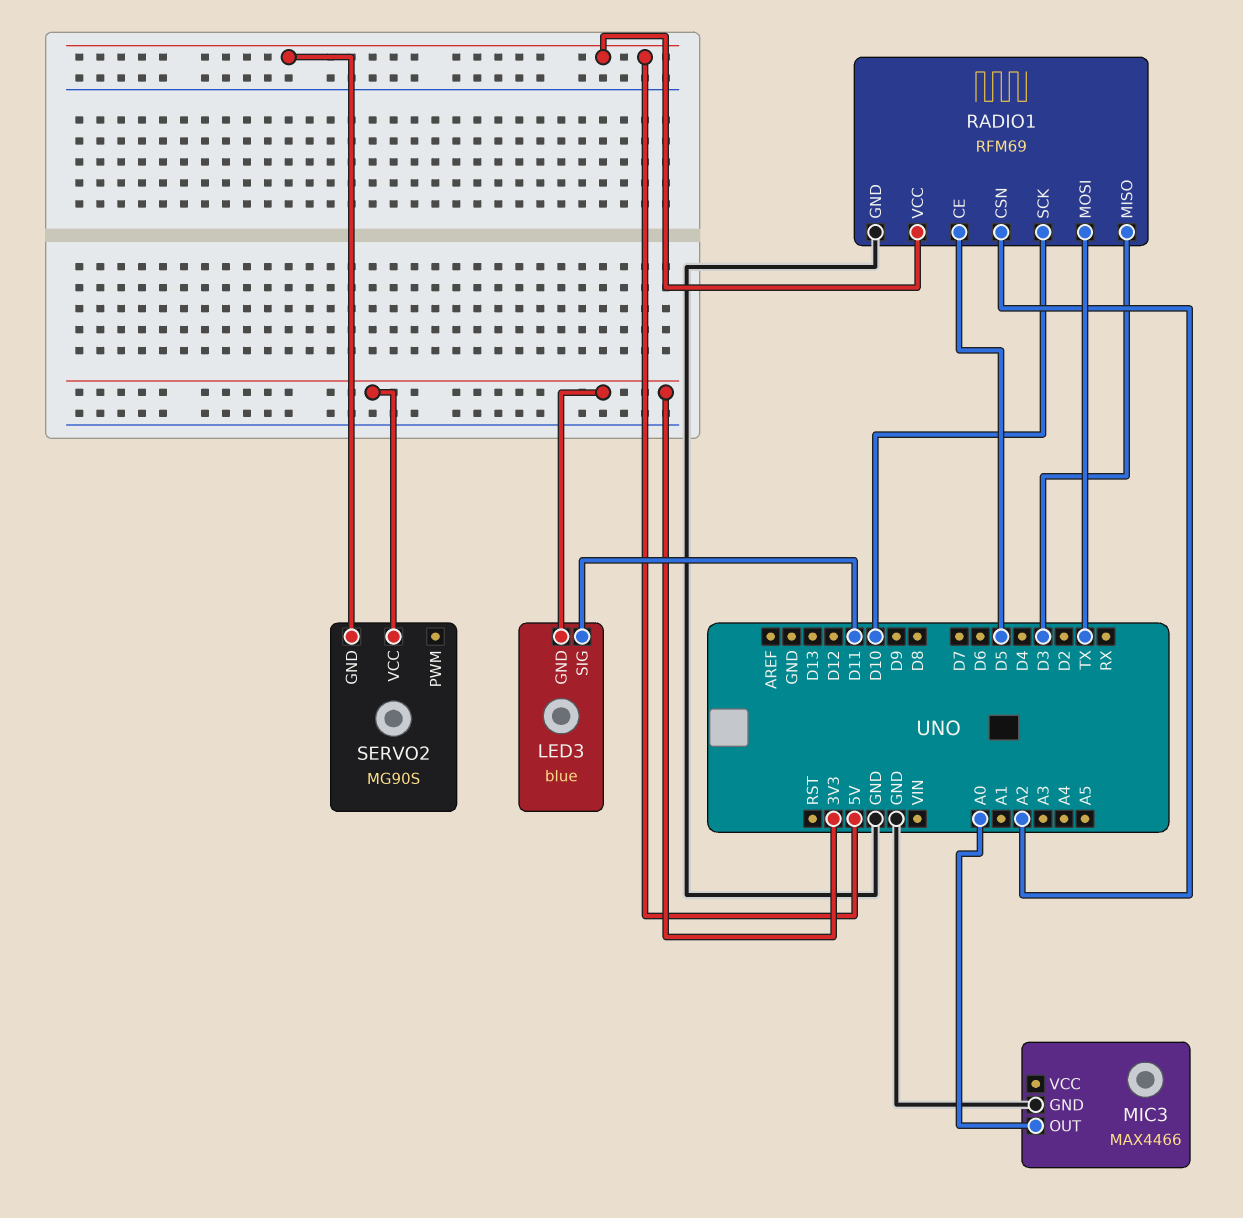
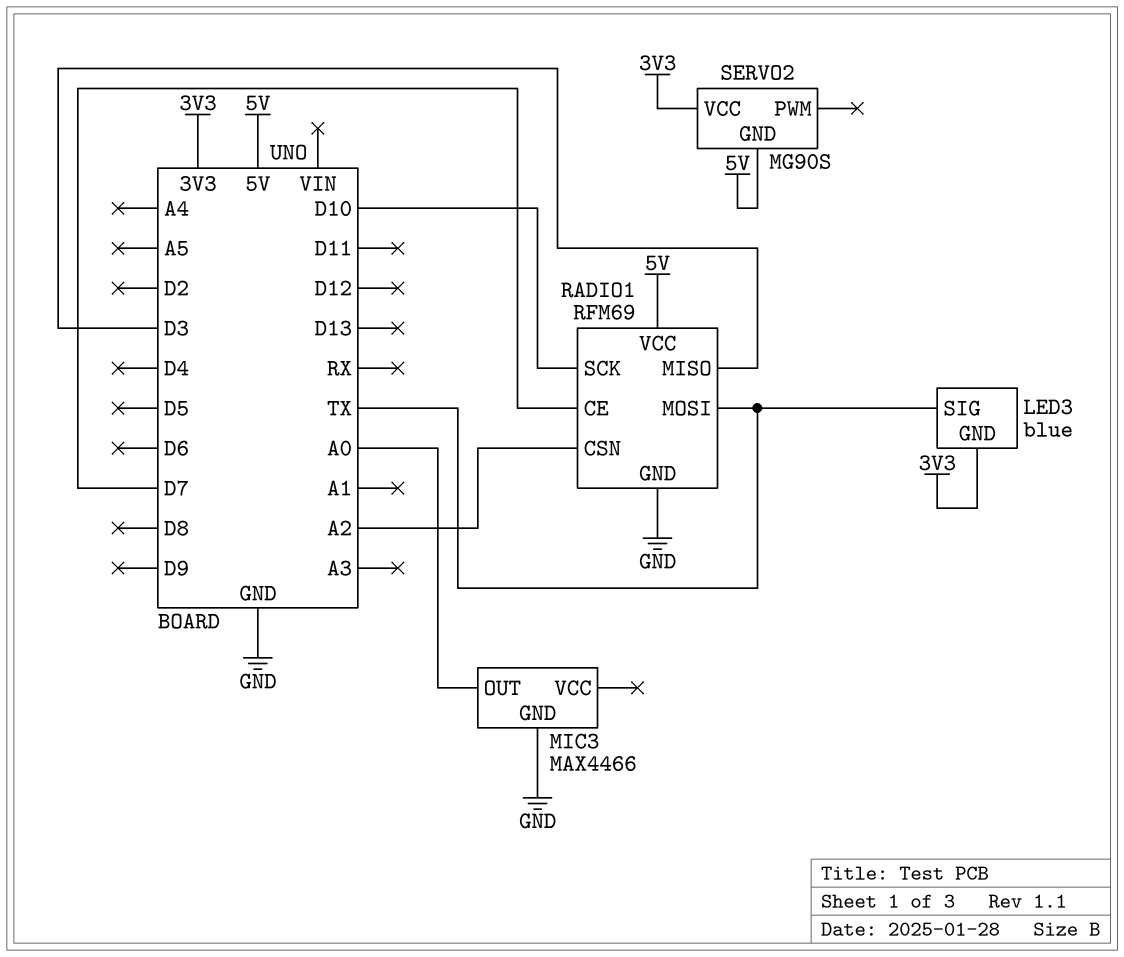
LED3 pin SIG: D11 -> TX
RADIO1 pin CE: D5 -> D7

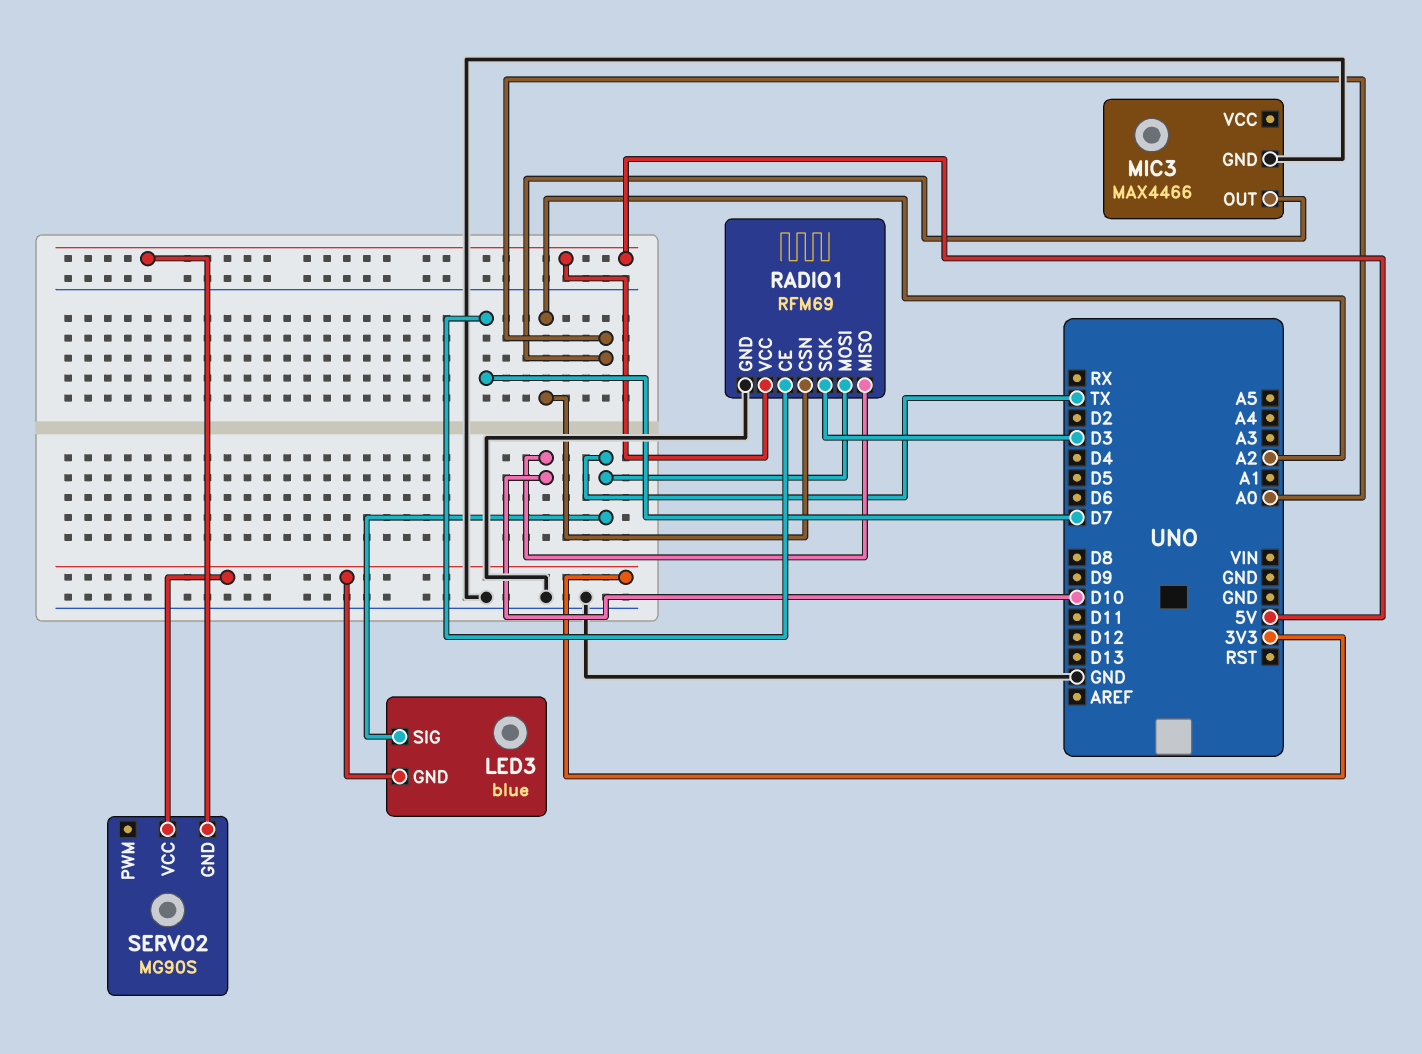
RADIO1 pin MISO: D3 -> D10
RADIO1 pin SCK: D10 -> D3

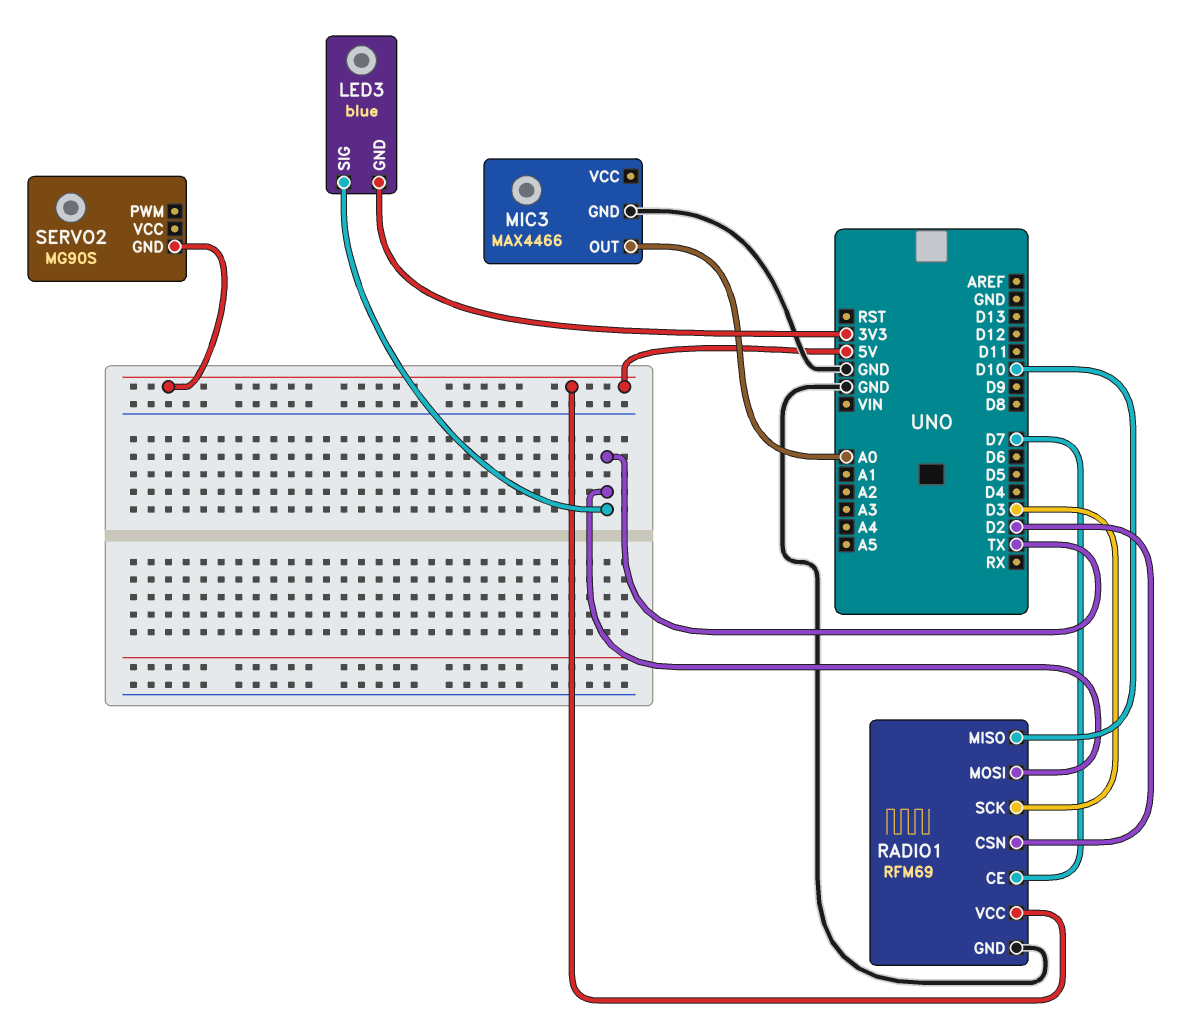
RADIO1 pin CSN: A2 -> D2
SERVO2 pin VCC: 3V3 -> none

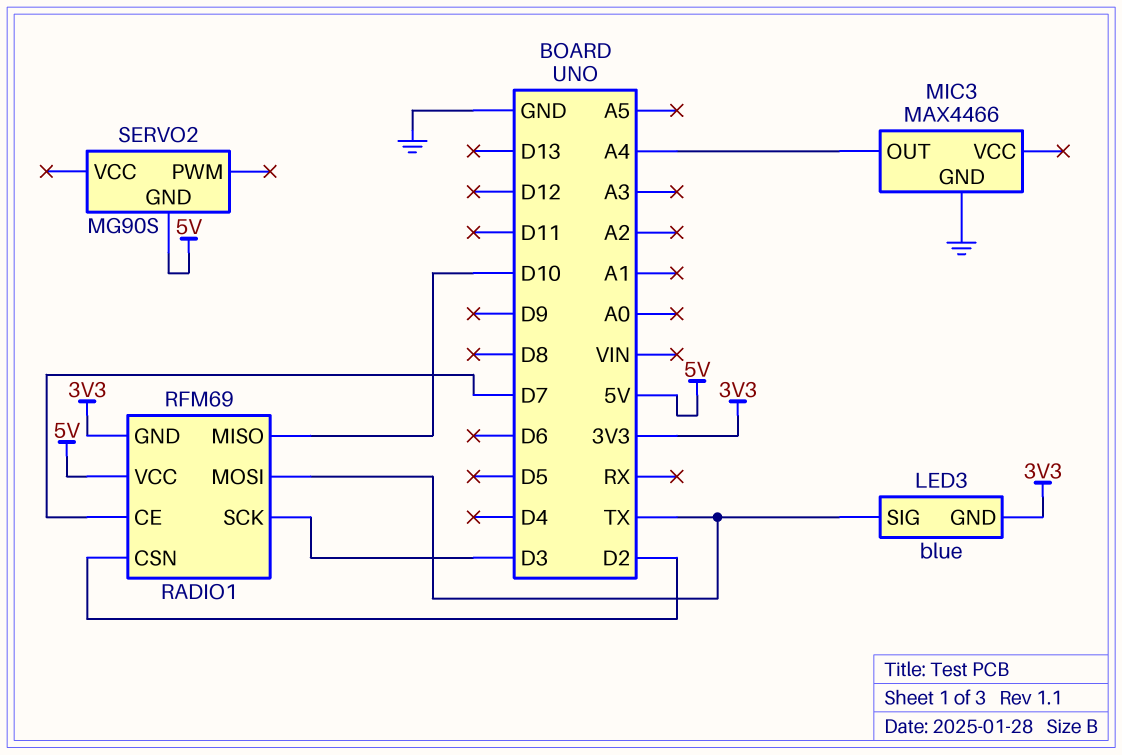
MIC3 pin OUT: A0 -> A4
RADIO1 pin GND: GND -> 3V3

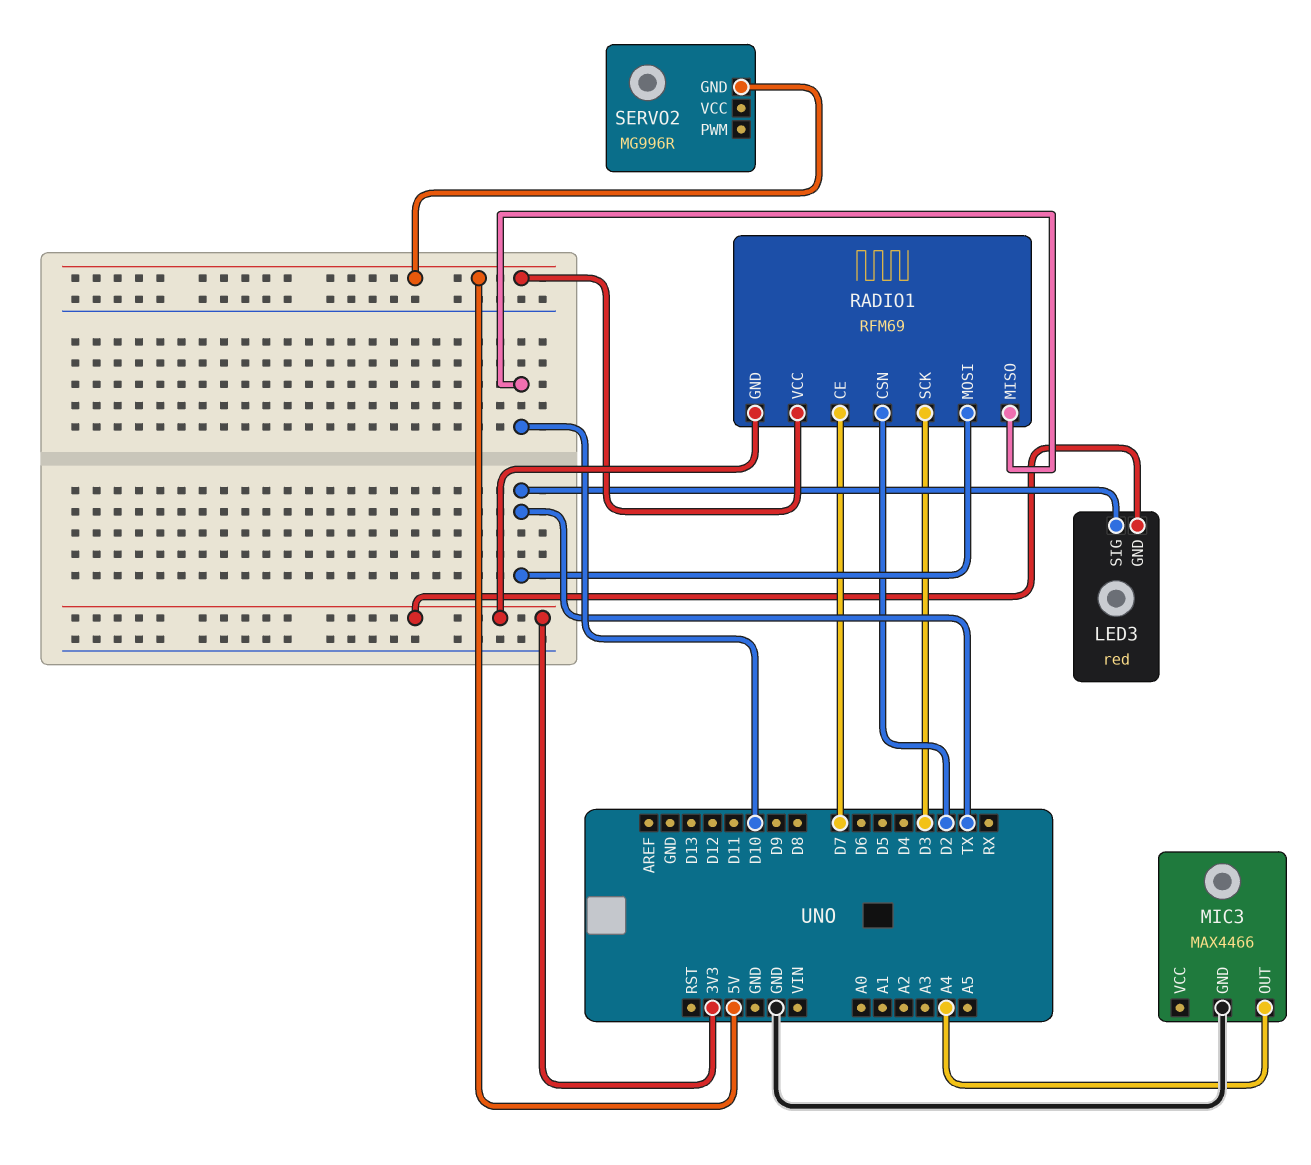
LED3: blue -> red
SERVO2: MG90S -> MG996R

